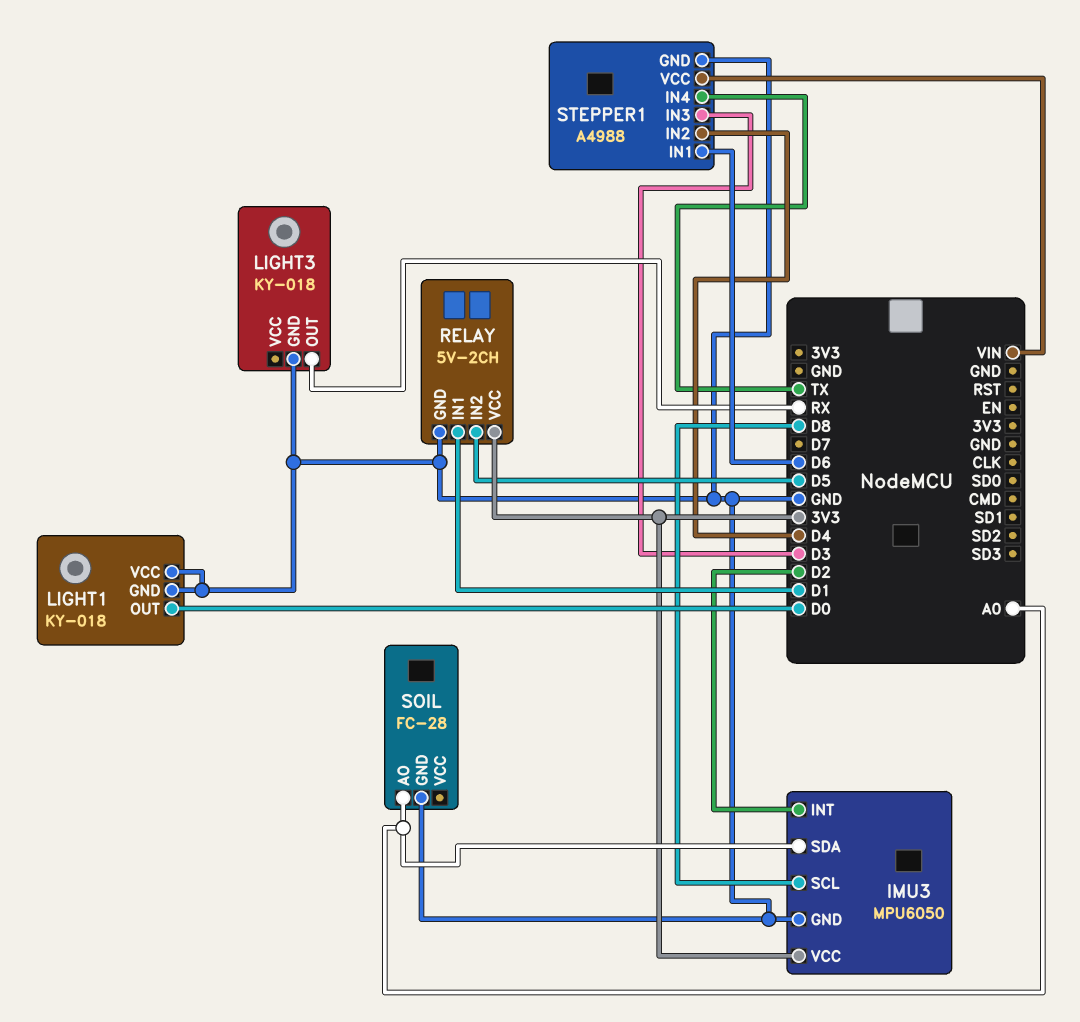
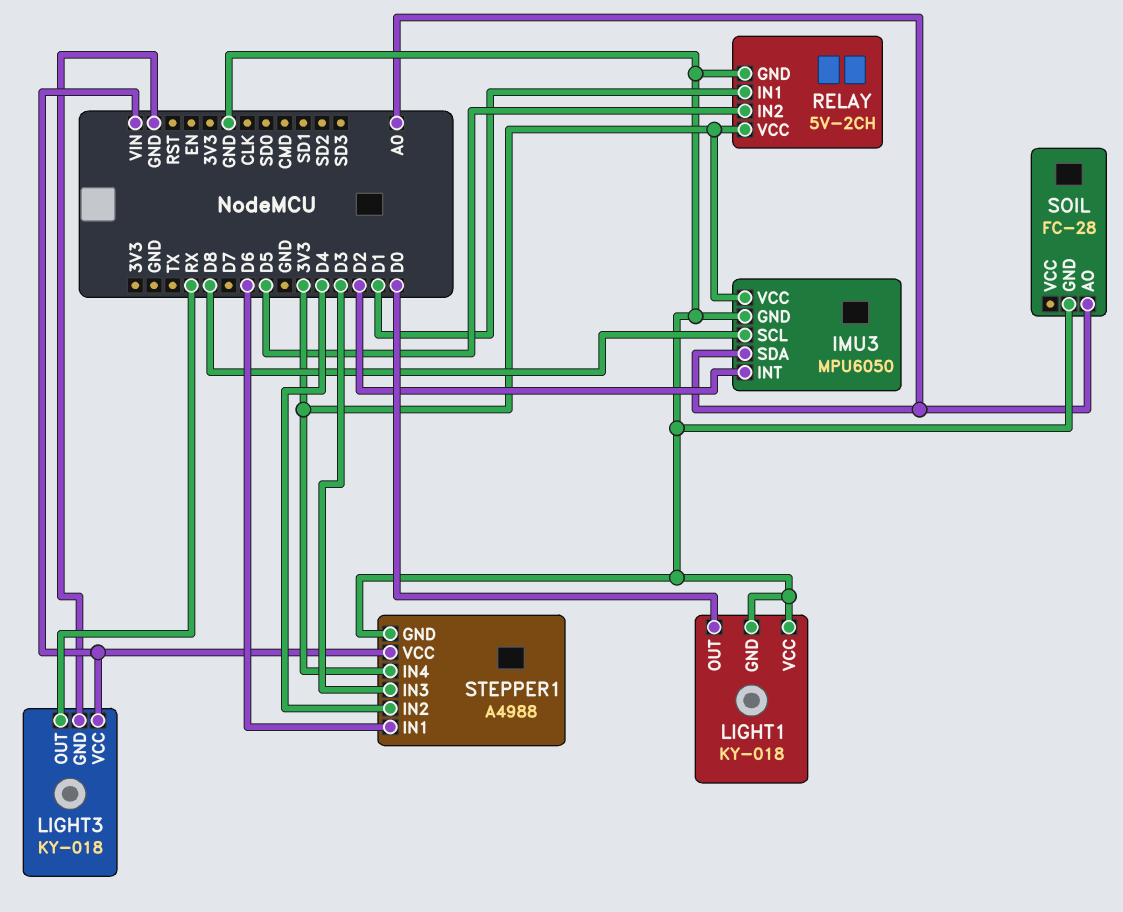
LIGHT3 pin VCC: none -> VIN
STEPPER1 pin IN4: TX -> 3V3

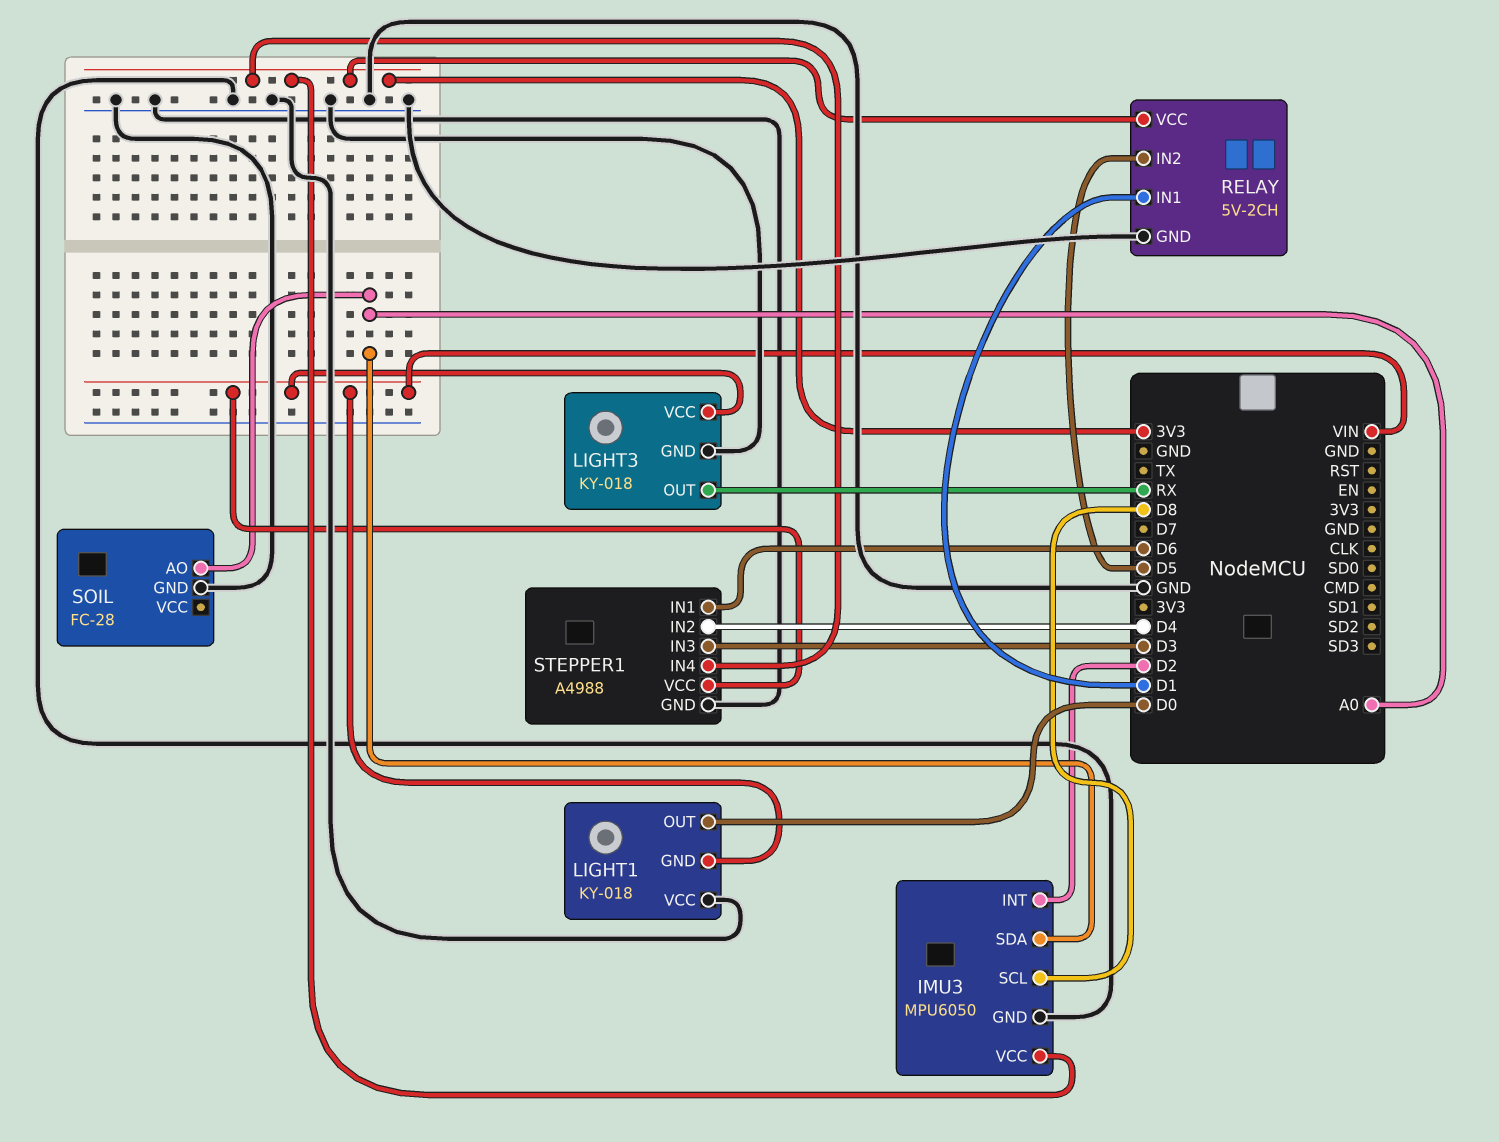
LIGHT1 pin GND: GND -> VIN

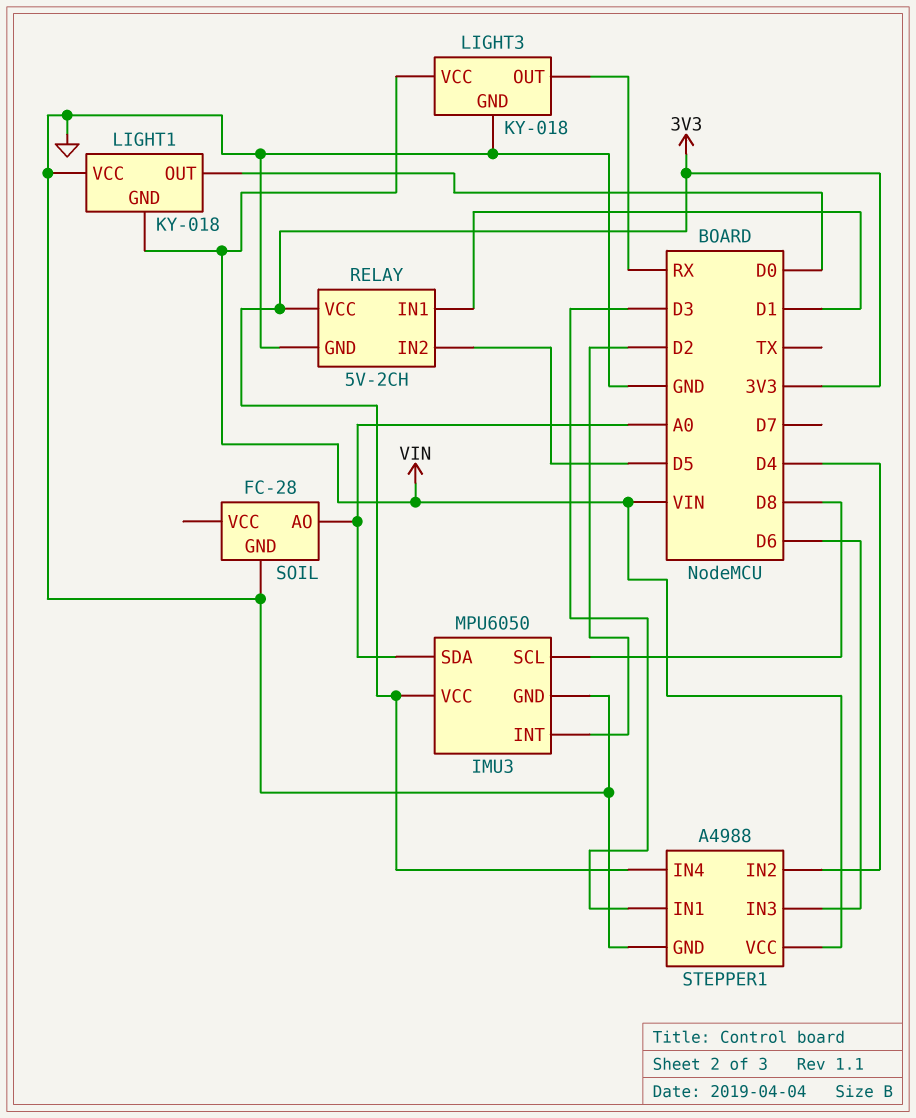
STEPPER1 pin IN1: D6 -> D3
STEPPER1 pin IN3: D3 -> D6

